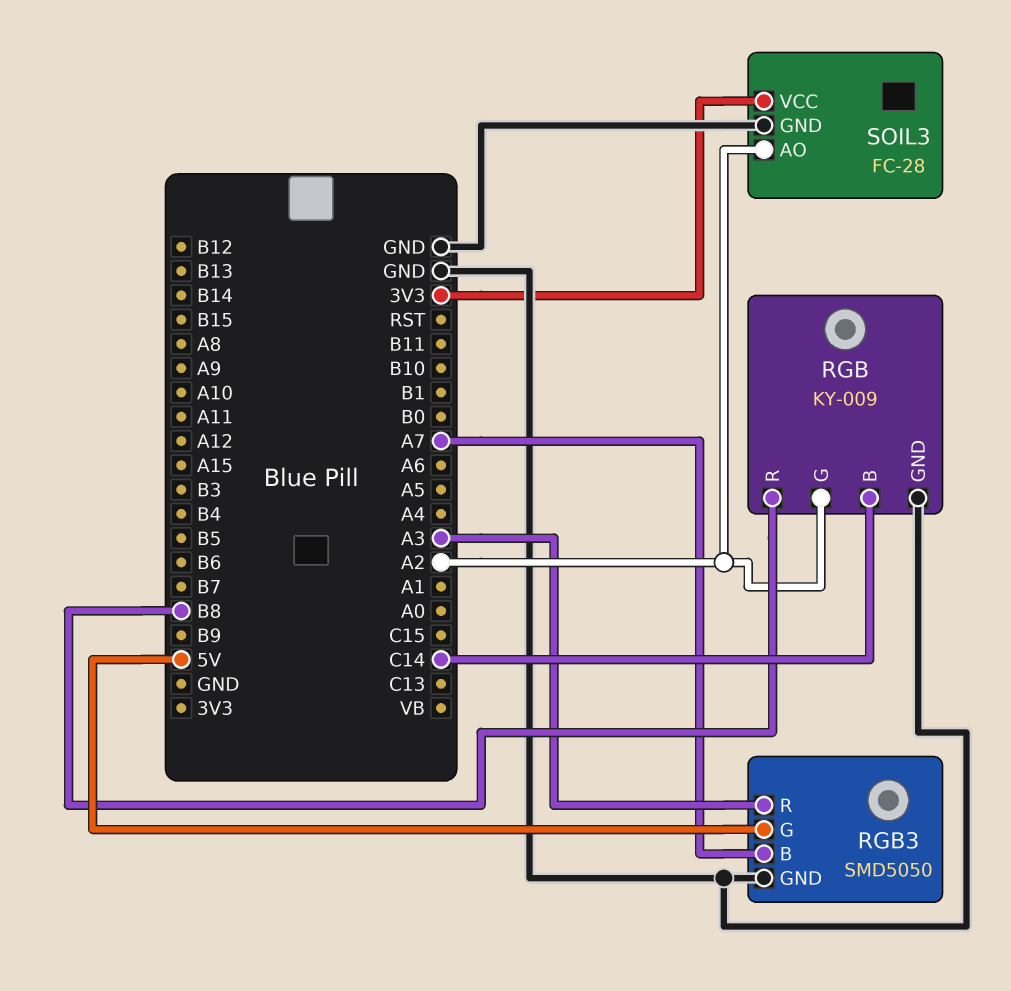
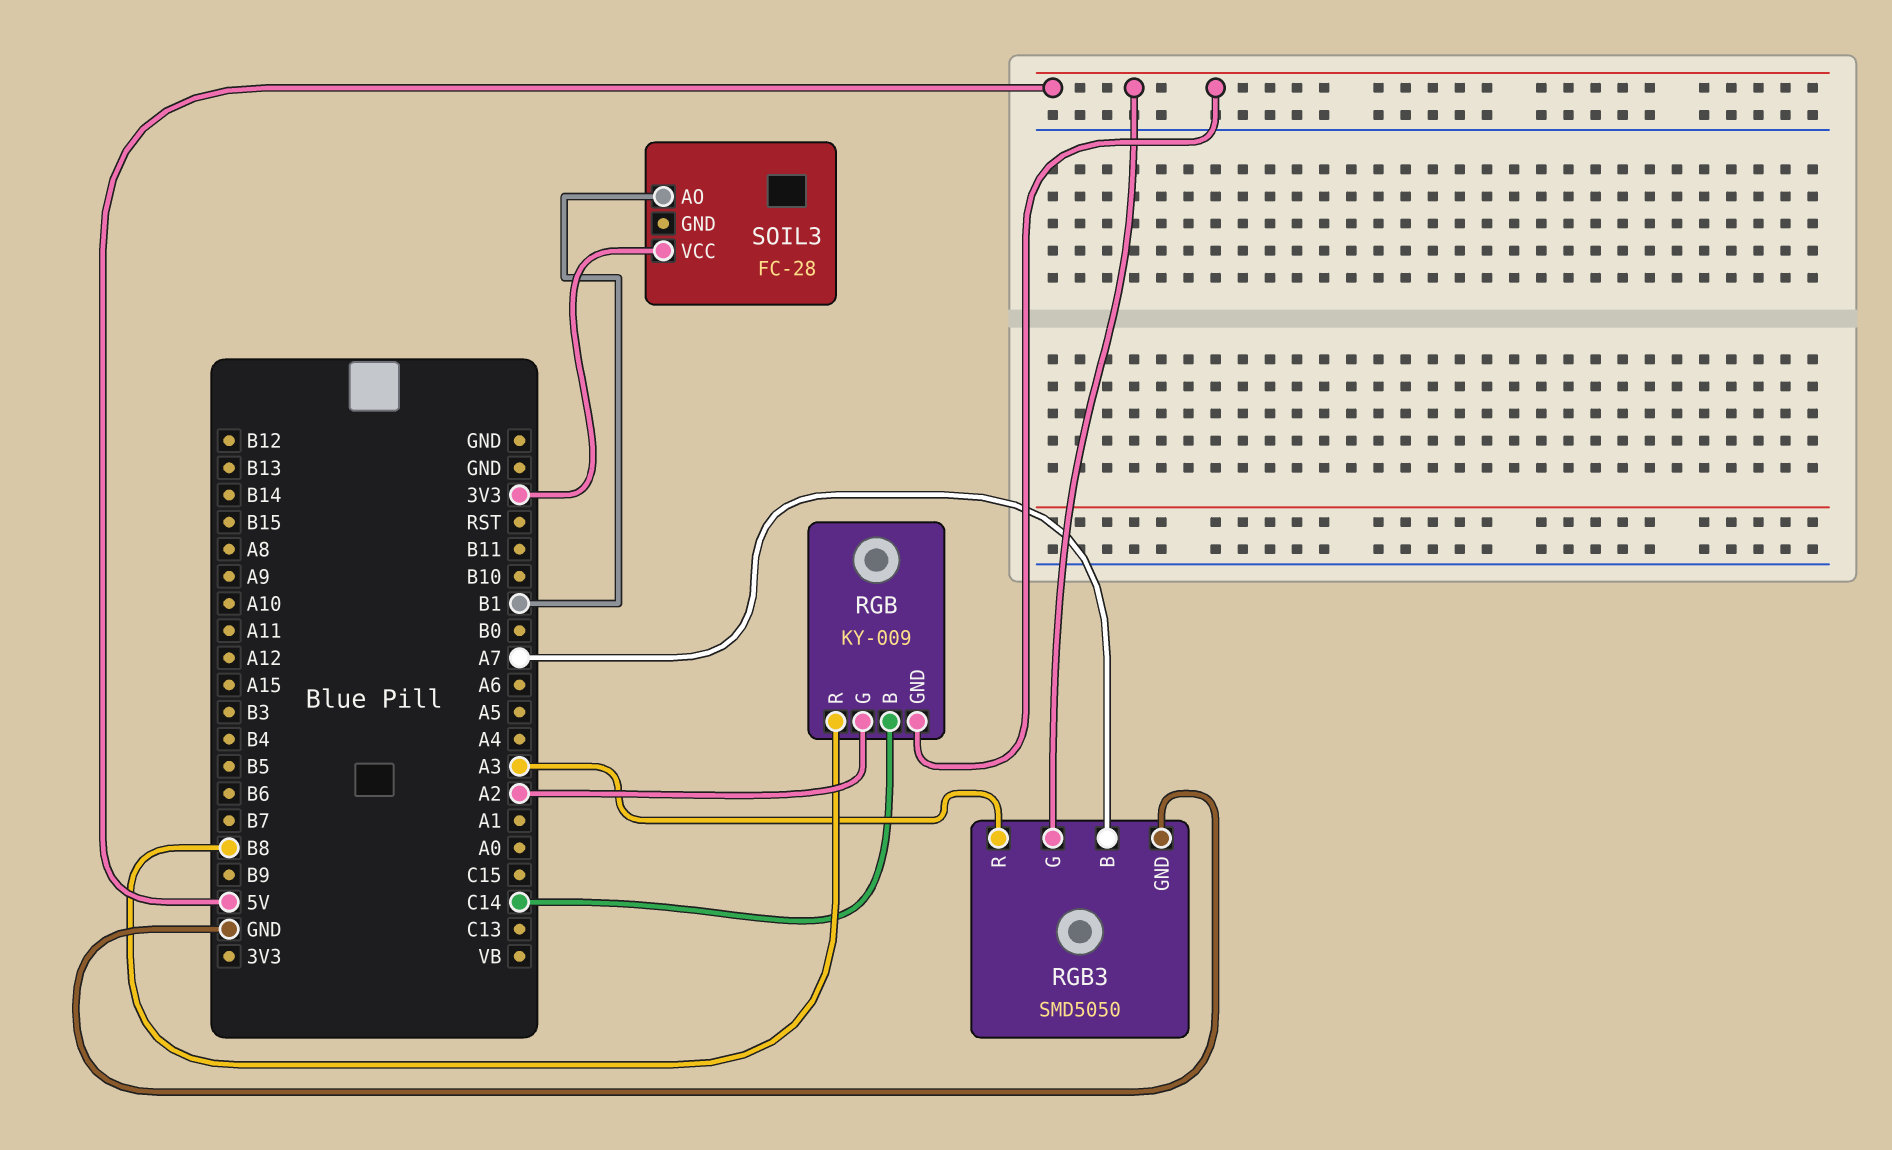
RGB pin GND: GND -> 5V
SOIL3 pin AO: A2 -> B1
SOIL3 pin GND: GND -> none

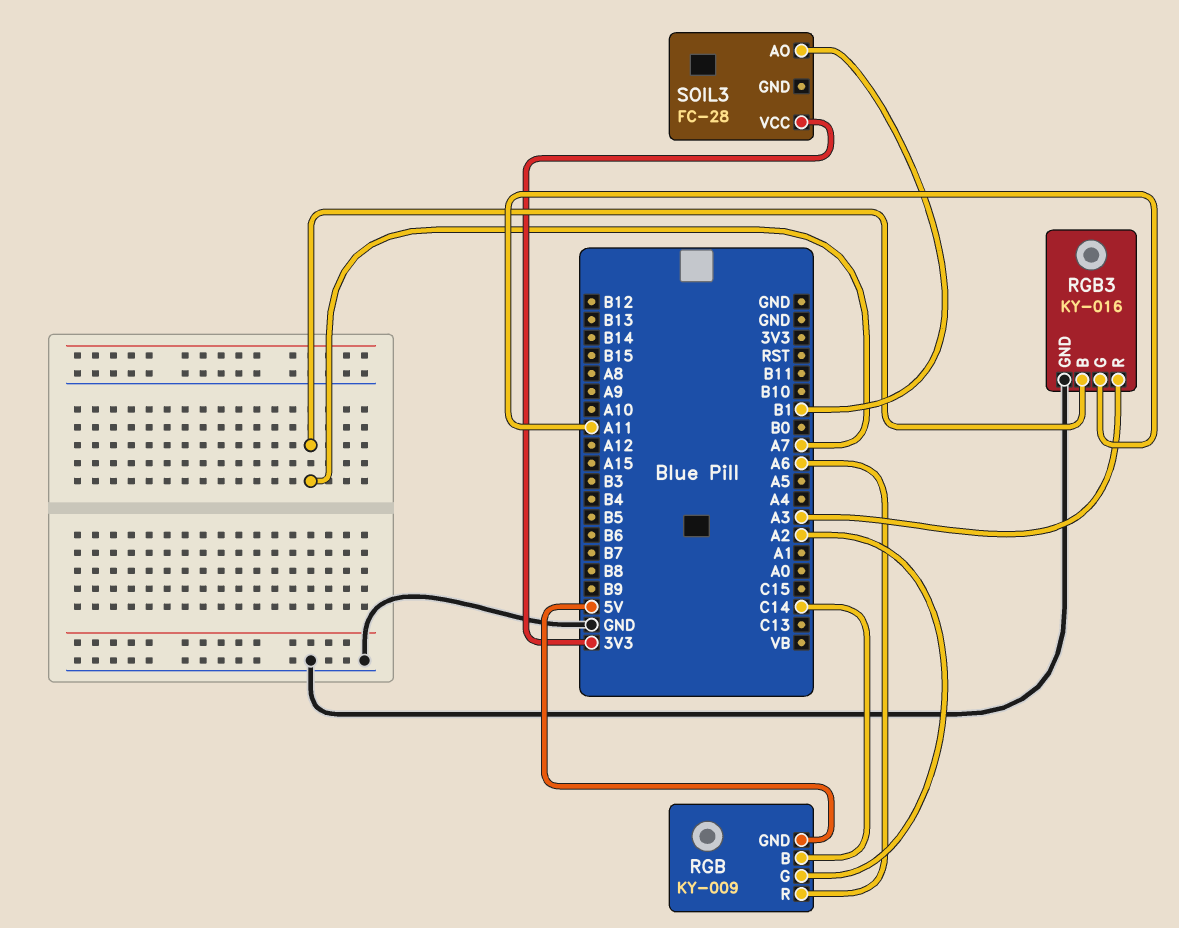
RGB pin R: B8 -> A6
RGB3: SMD5050 -> KY-016
RGB3 pin G: 5V -> A11

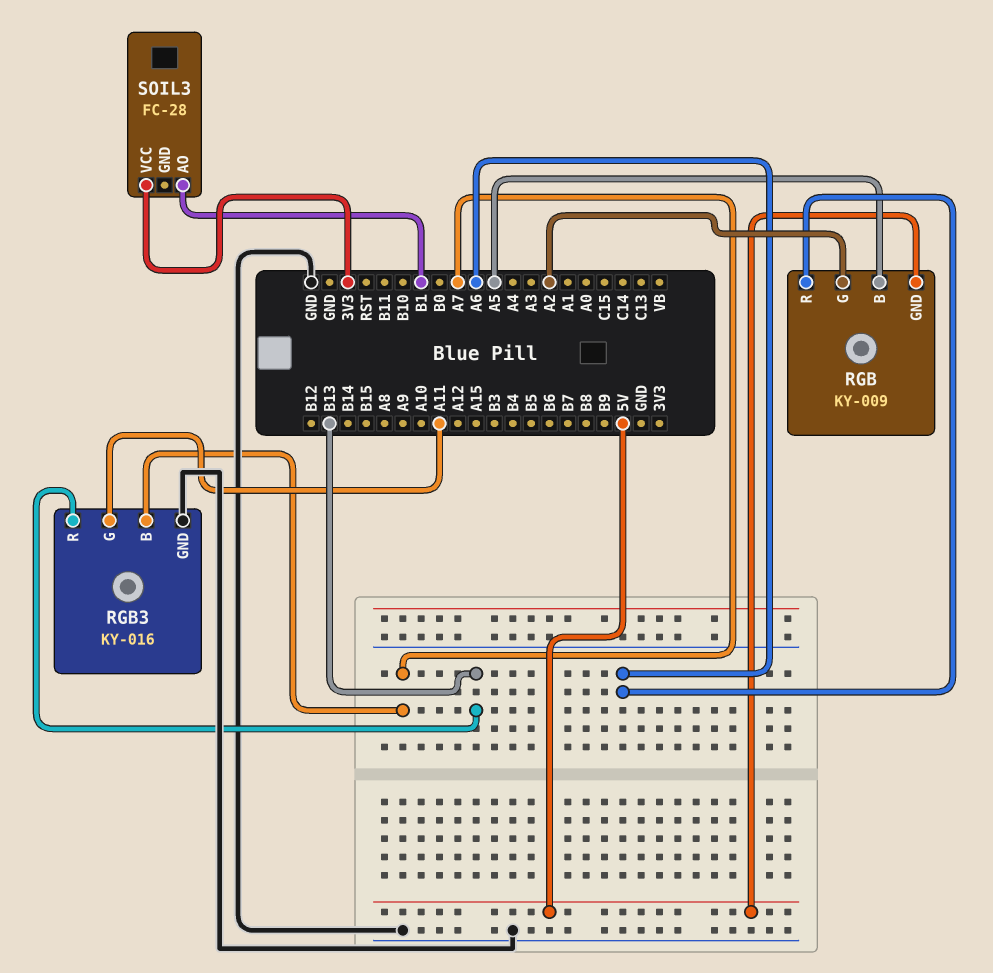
RGB pin B: C14 -> A5
RGB3 pin R: A3 -> B13

